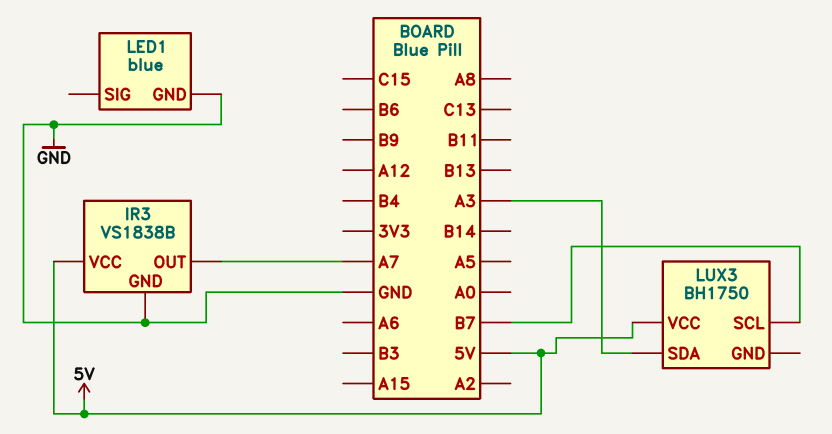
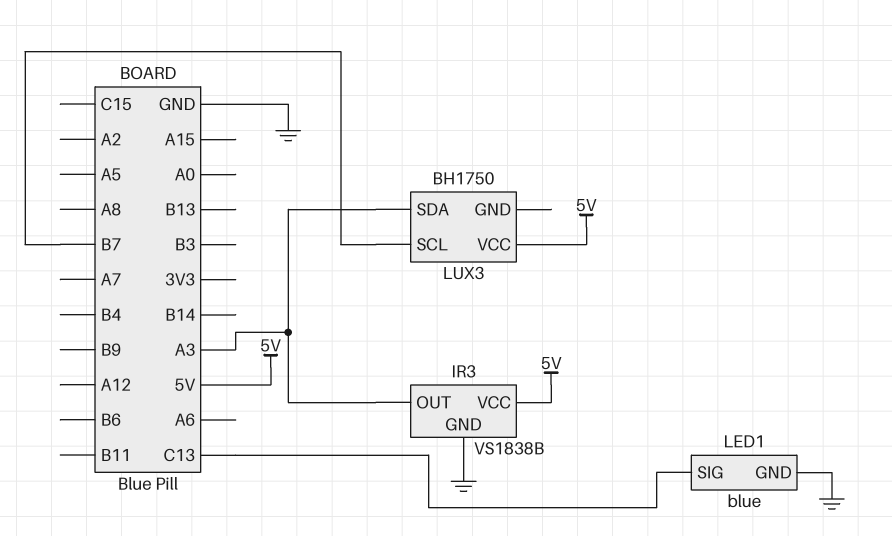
IR3 pin OUT: A7 -> A3
LED1 pin SIG: none -> C13

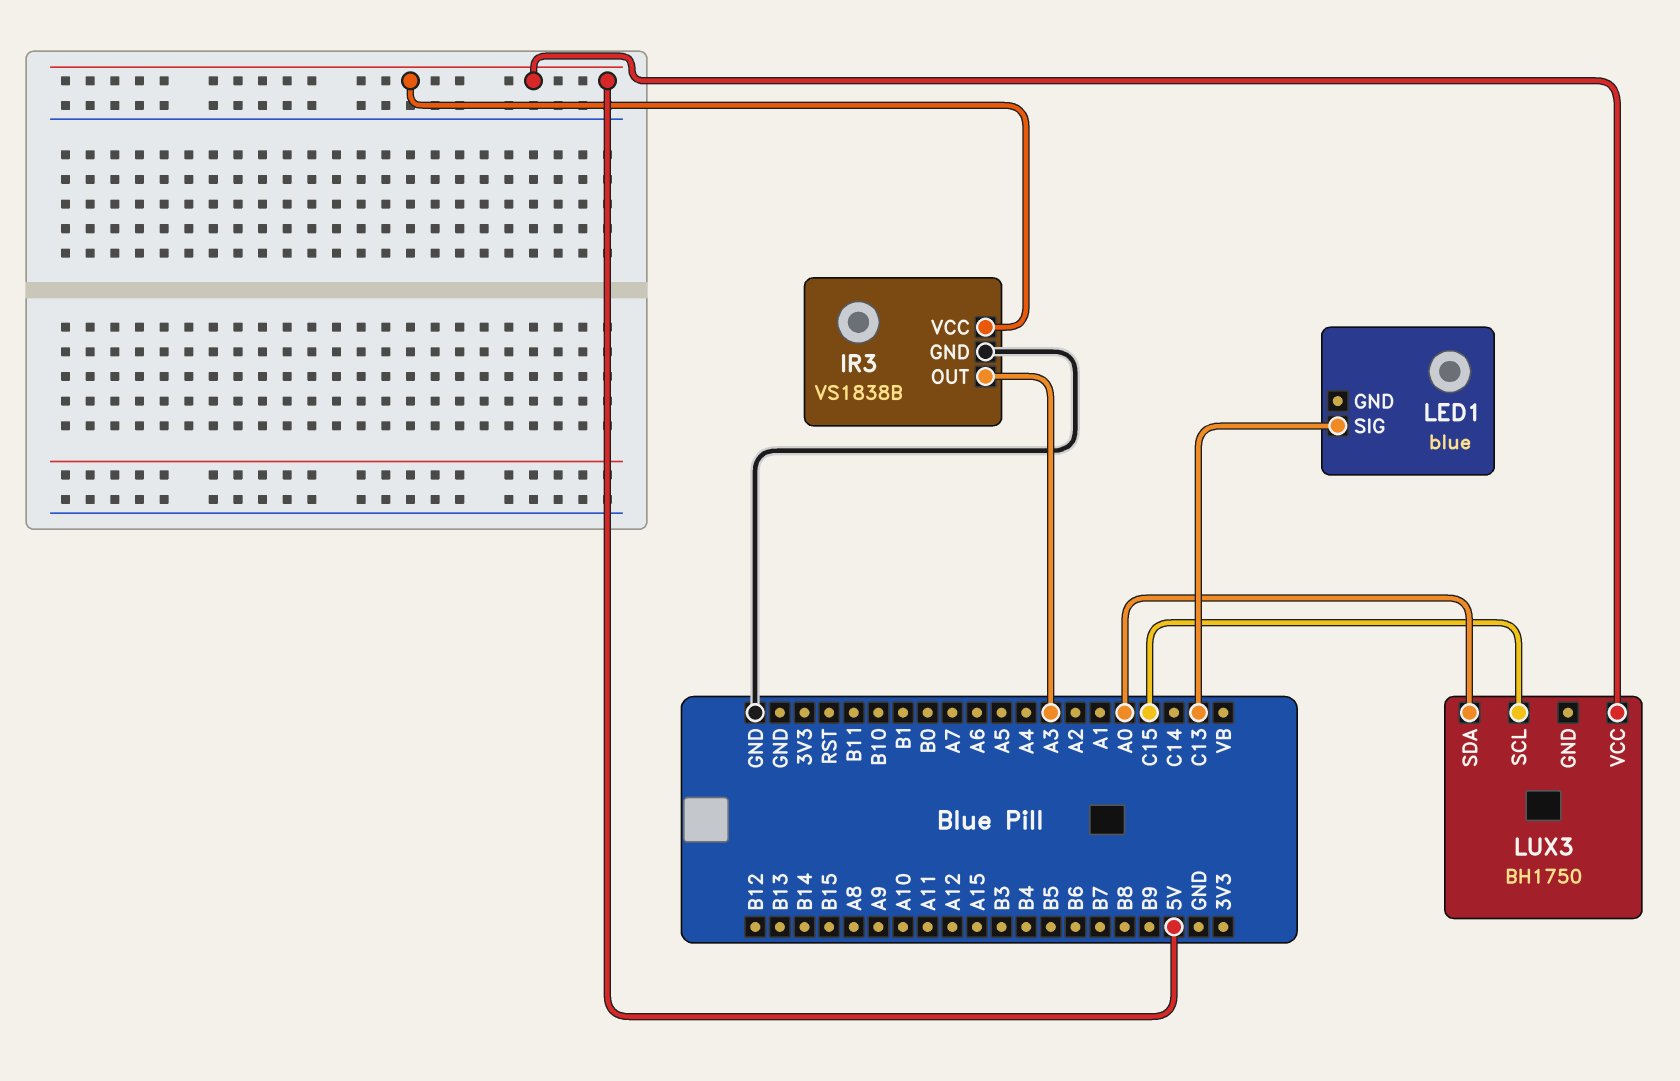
LED1 pin GND: GND -> none
LUX3 pin SCL: B7 -> C15
LUX3 pin SDA: A3 -> A0

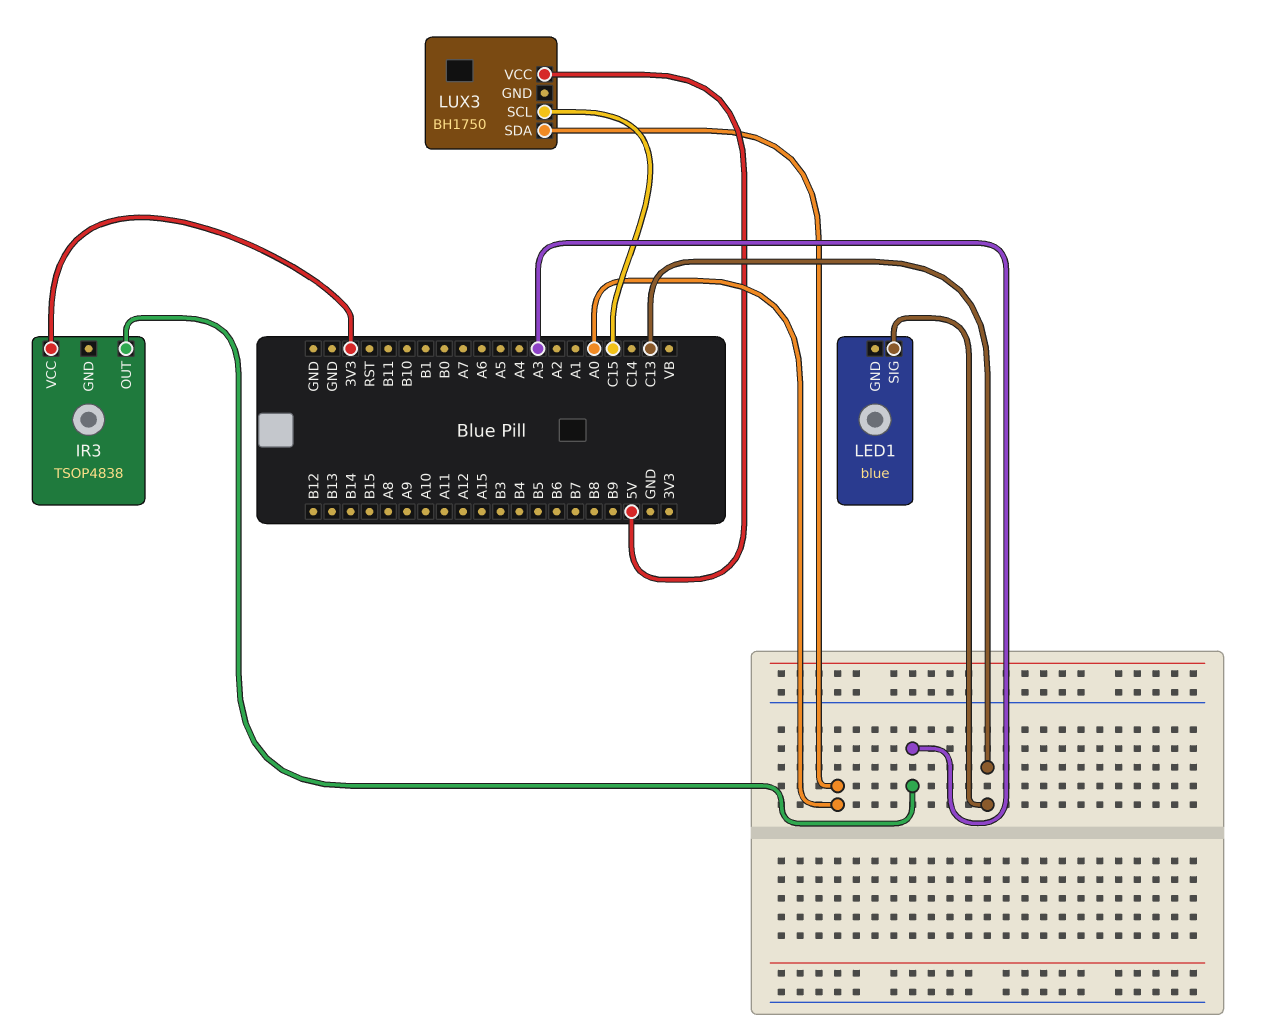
IR3: VS1838B -> TSOP4838
IR3 pin GND: GND -> none
IR3 pin VCC: 5V -> 3V3

